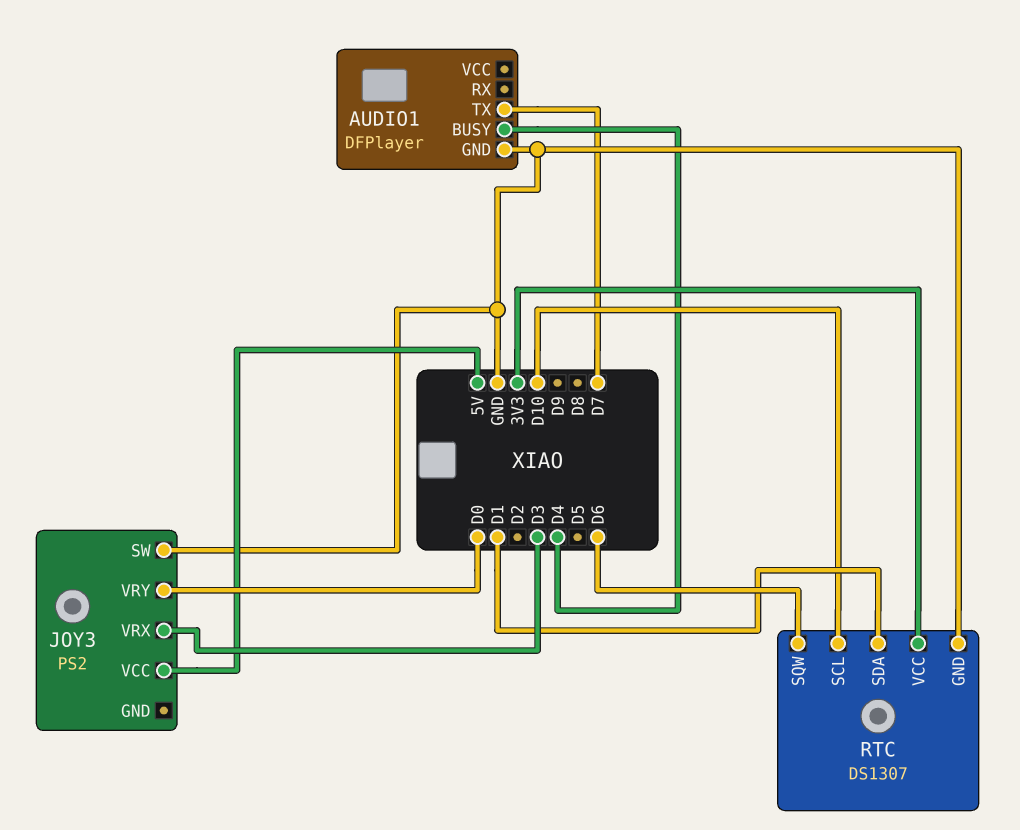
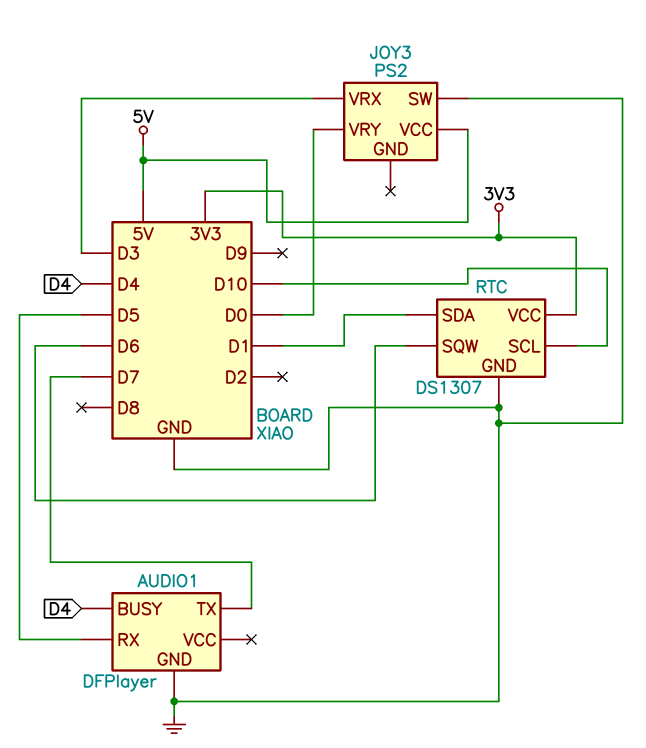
AUDIO1 pin RX: none -> D5

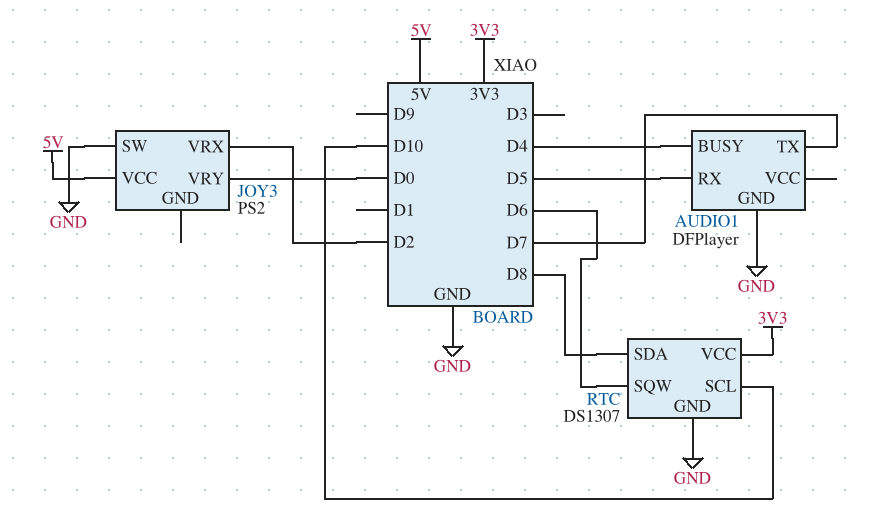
JOY3 pin VRX: D3 -> D2
RTC pin SDA: D1 -> D8

